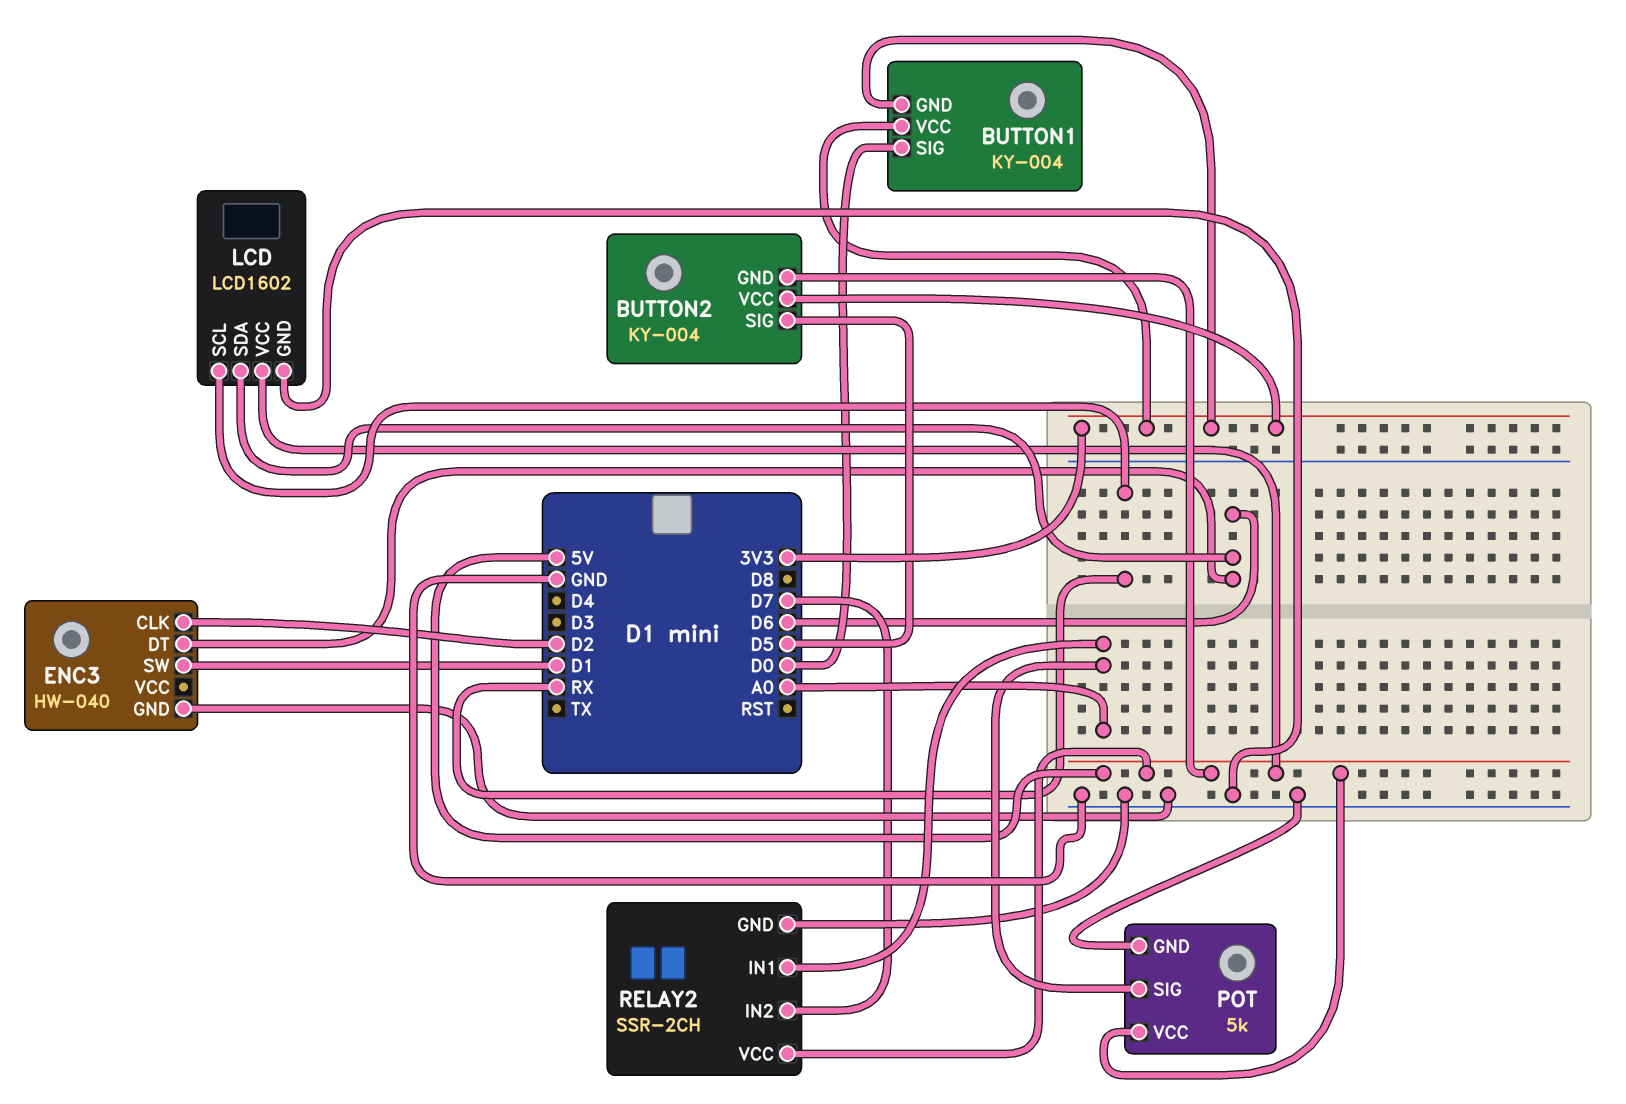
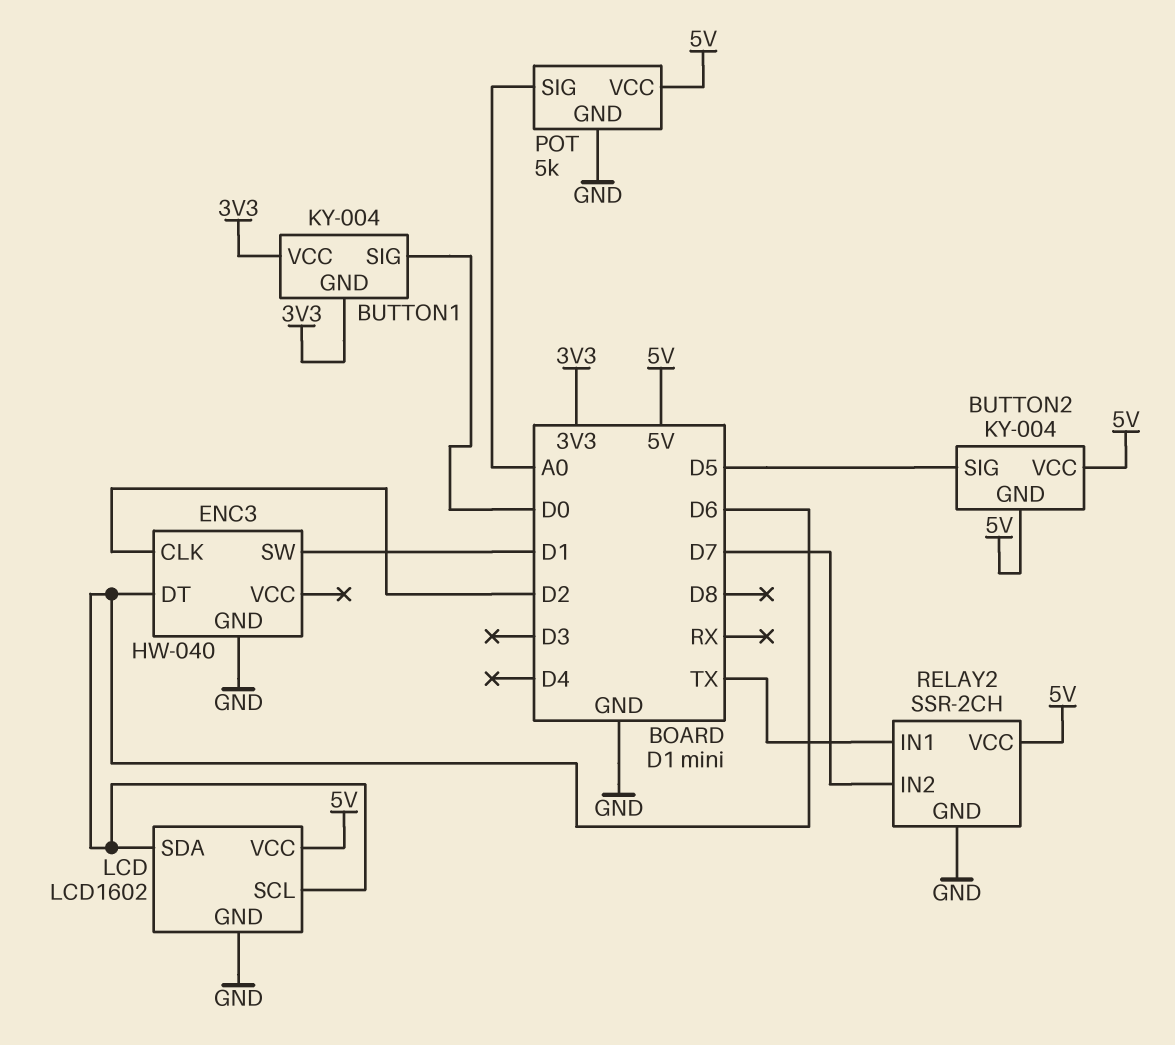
BUTTON2 pin VCC: 3V3 -> 5V
LCD pin SCL: RX -> D6
RELAY2 pin IN1: A0 -> TX

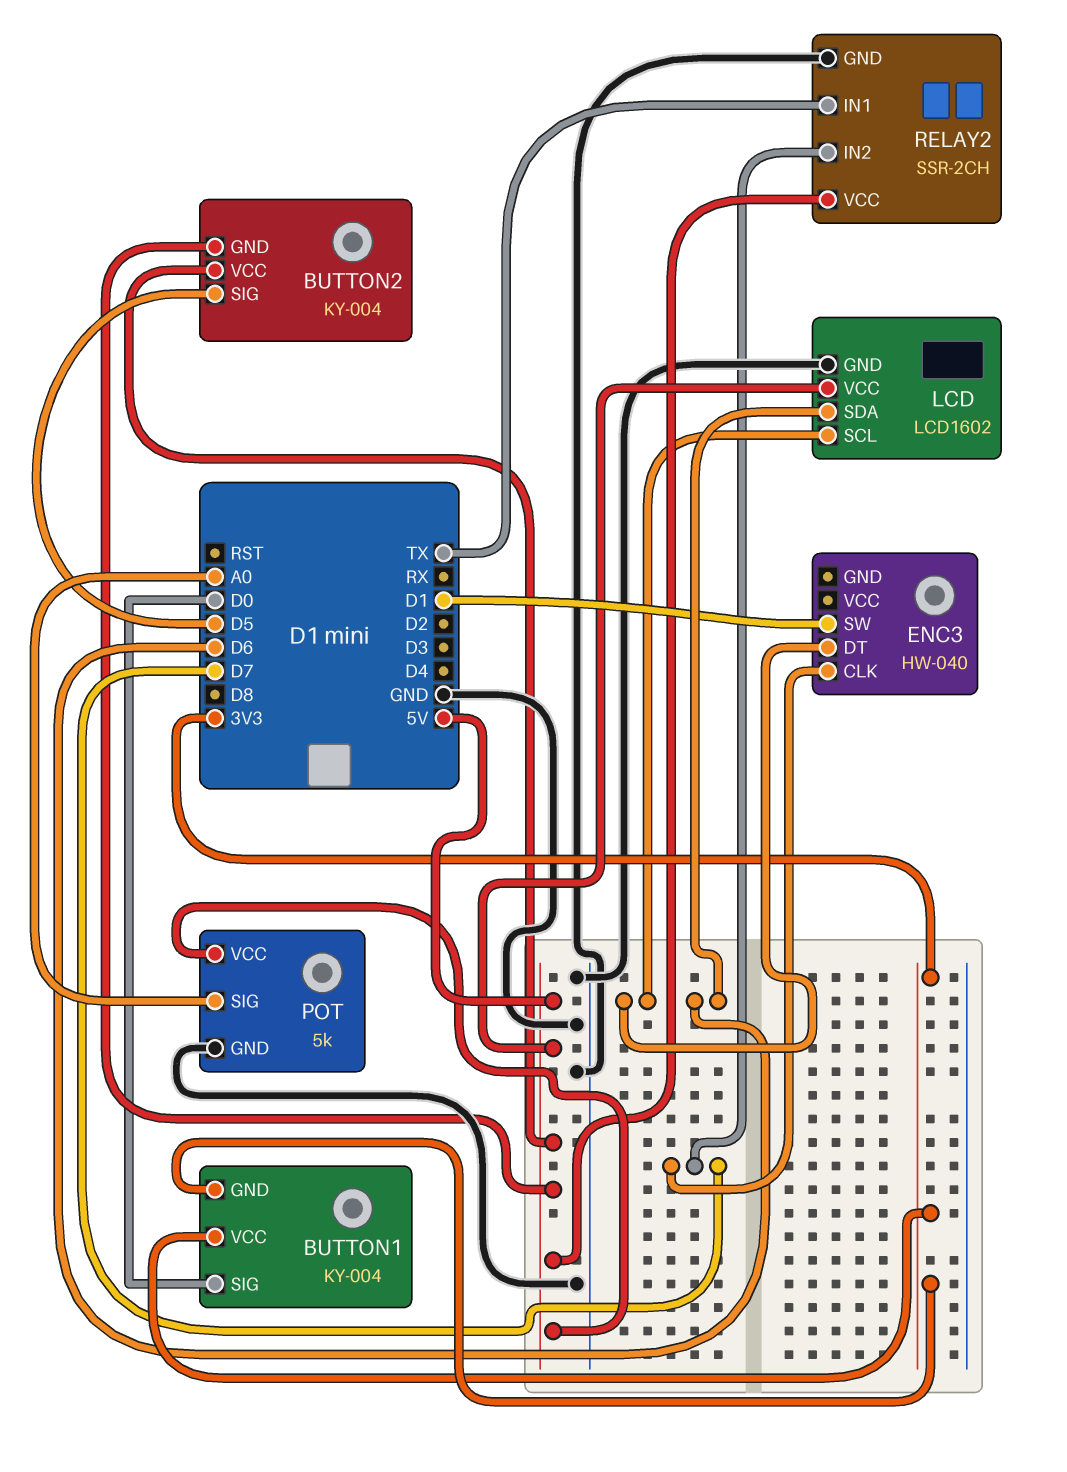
ENC3 pin CLK: D2 -> D7
ENC3 pin GND: GND -> none

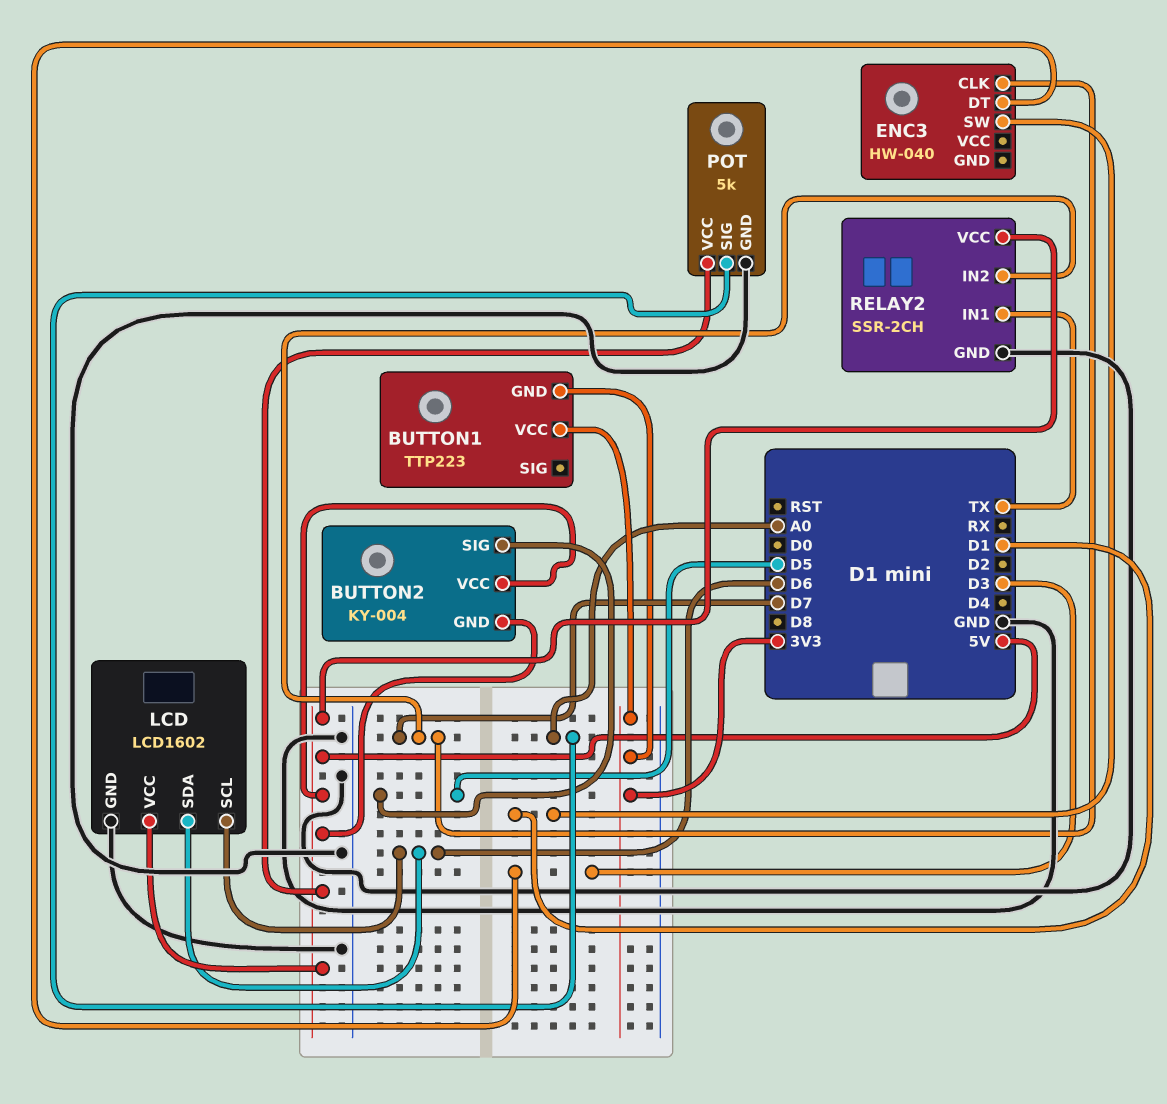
BUTTON1: KY-004 -> TTP223
BUTTON1 pin SIG: D0 -> none
ENC3 pin DT: D6 -> D3

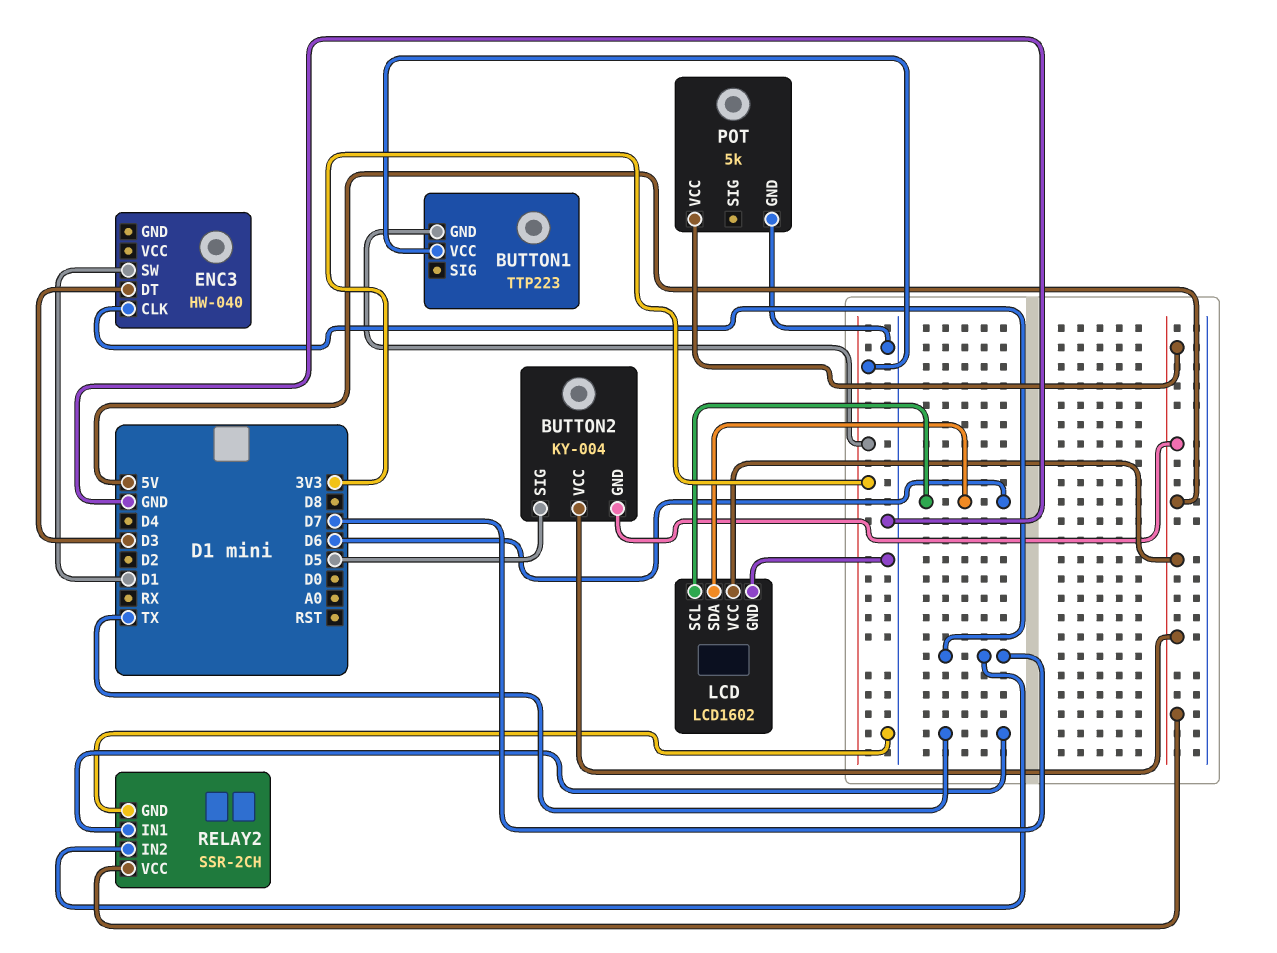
POT pin SIG: A0 -> none

